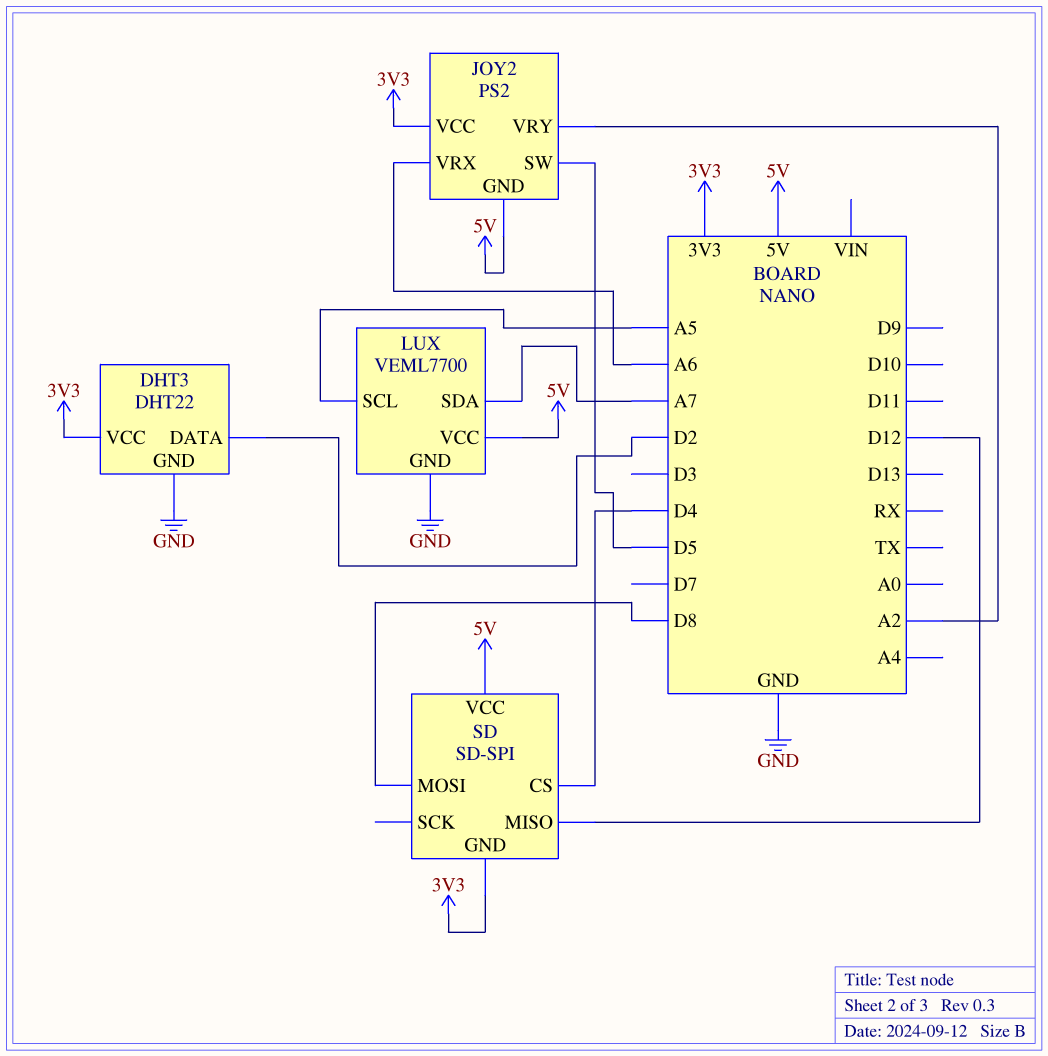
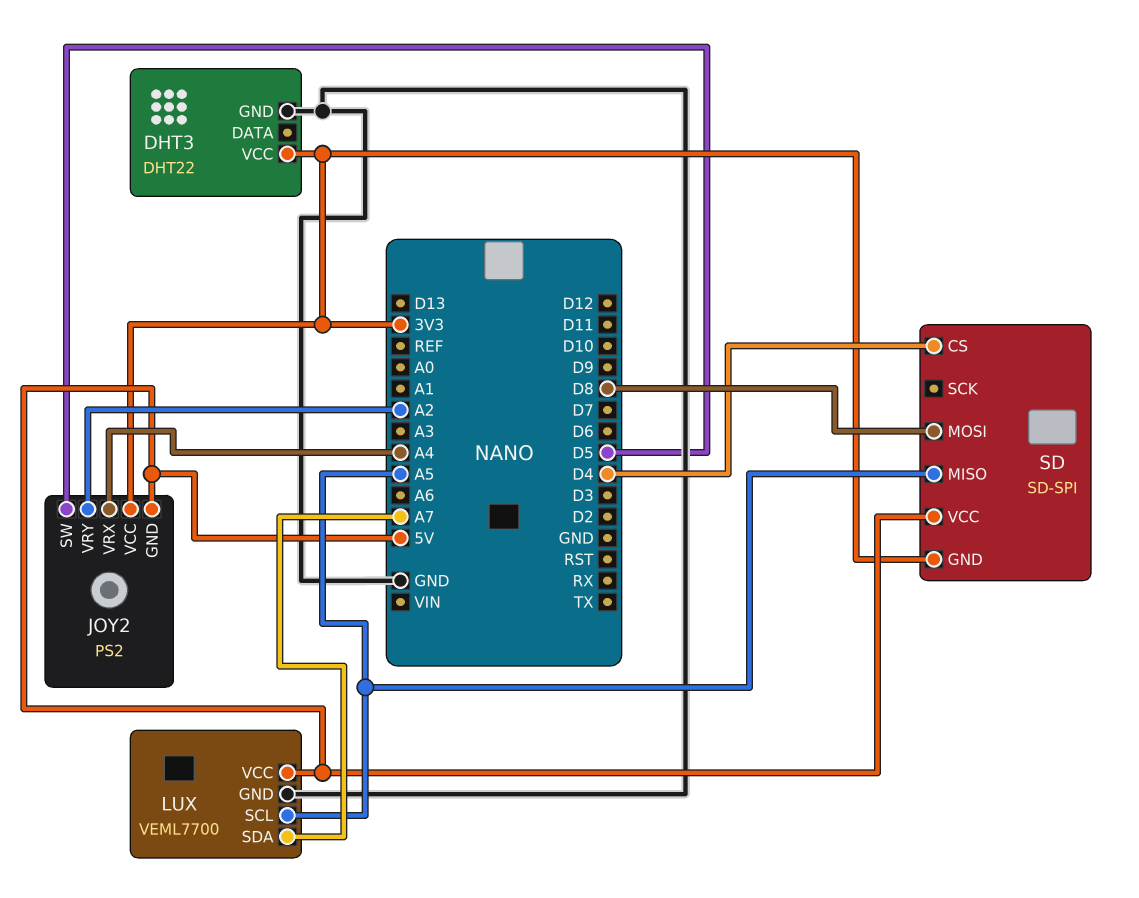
DHT3 pin DATA: D2 -> none
JOY2 pin VRX: A6 -> A4
SD pin MISO: D12 -> A5

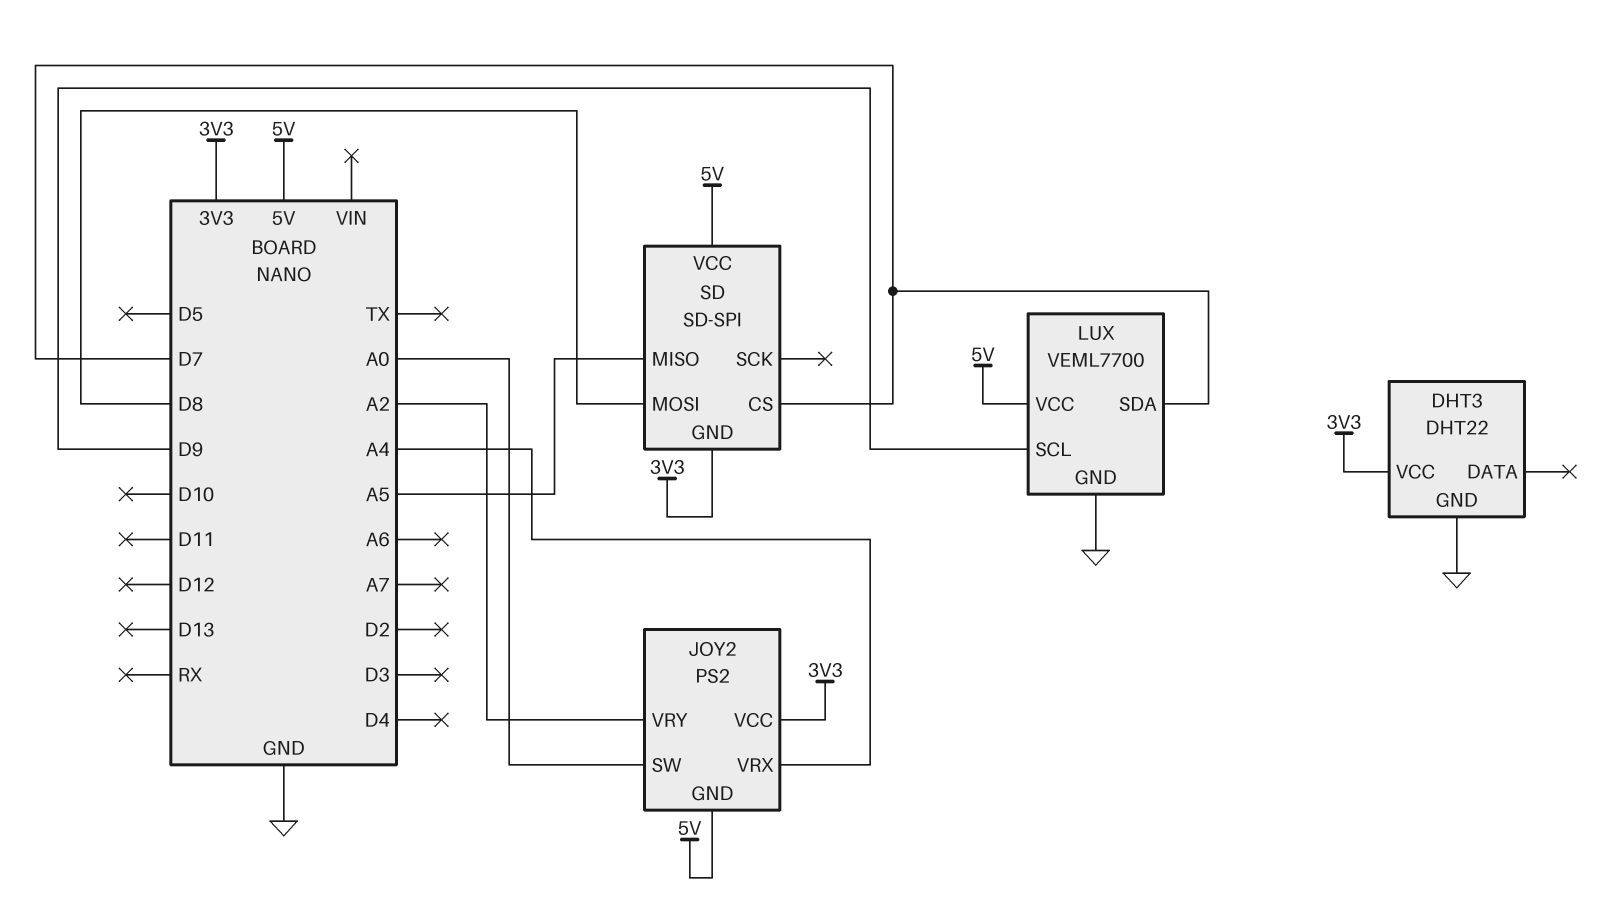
JOY2 pin SW: D5 -> A0
LUX pin SCL: A5 -> D9
LUX pin SDA: A7 -> D7
SD pin CS: D4 -> D7

